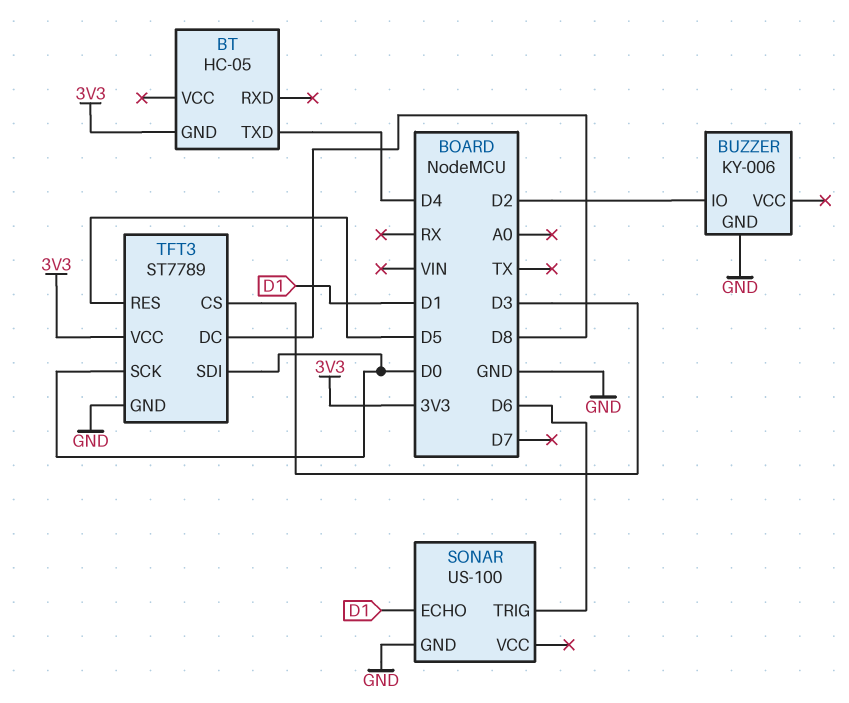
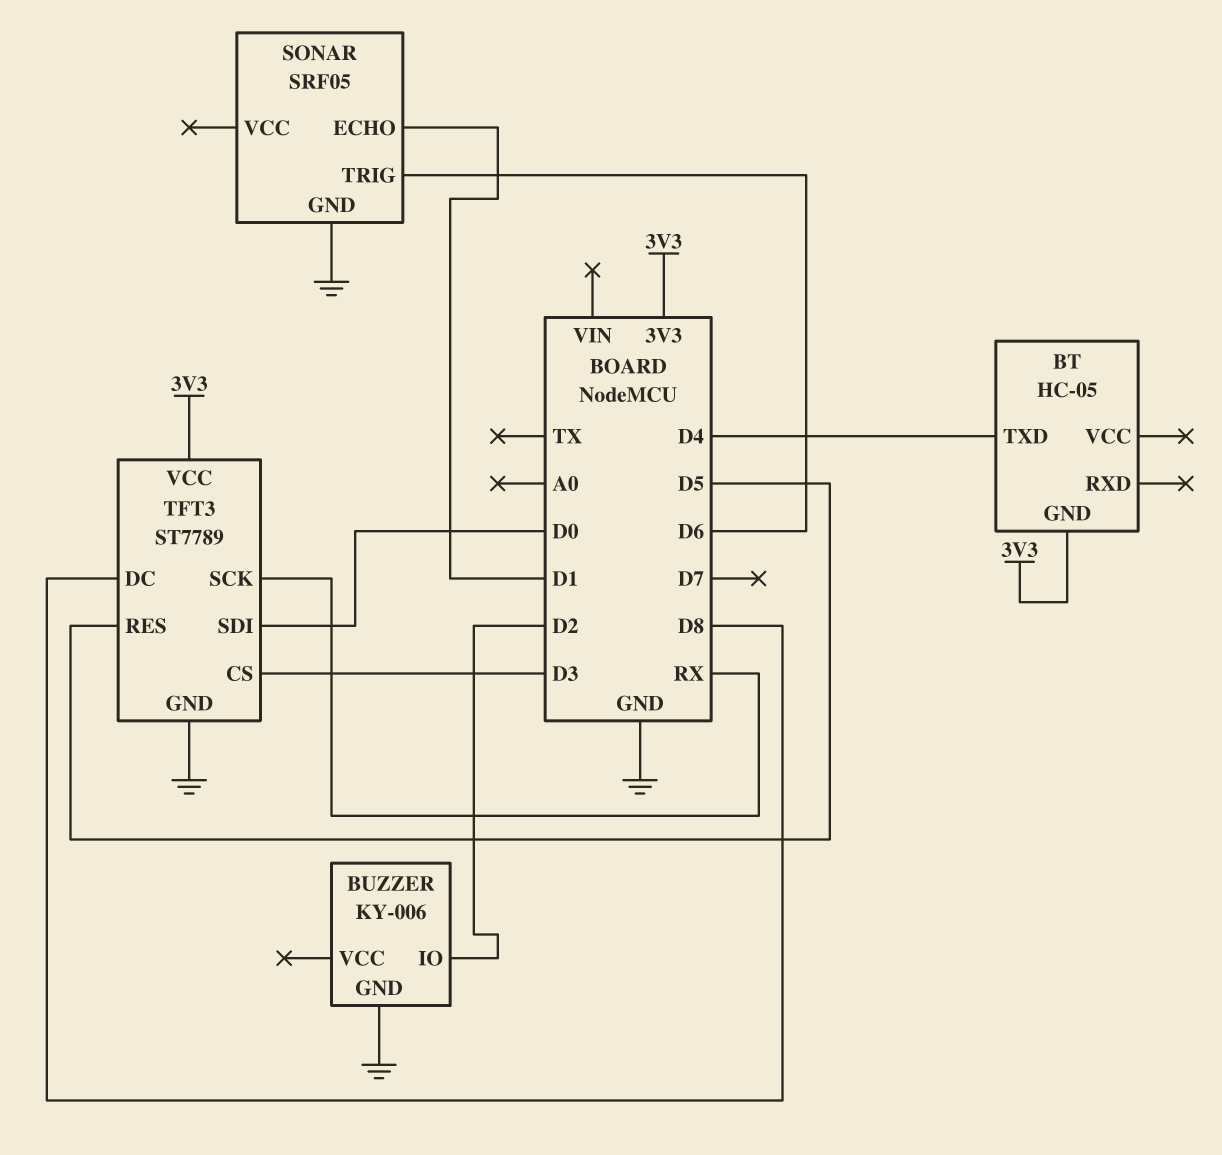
SONAR: US-100 -> SRF05
TFT3 pin SCK: D0 -> RX

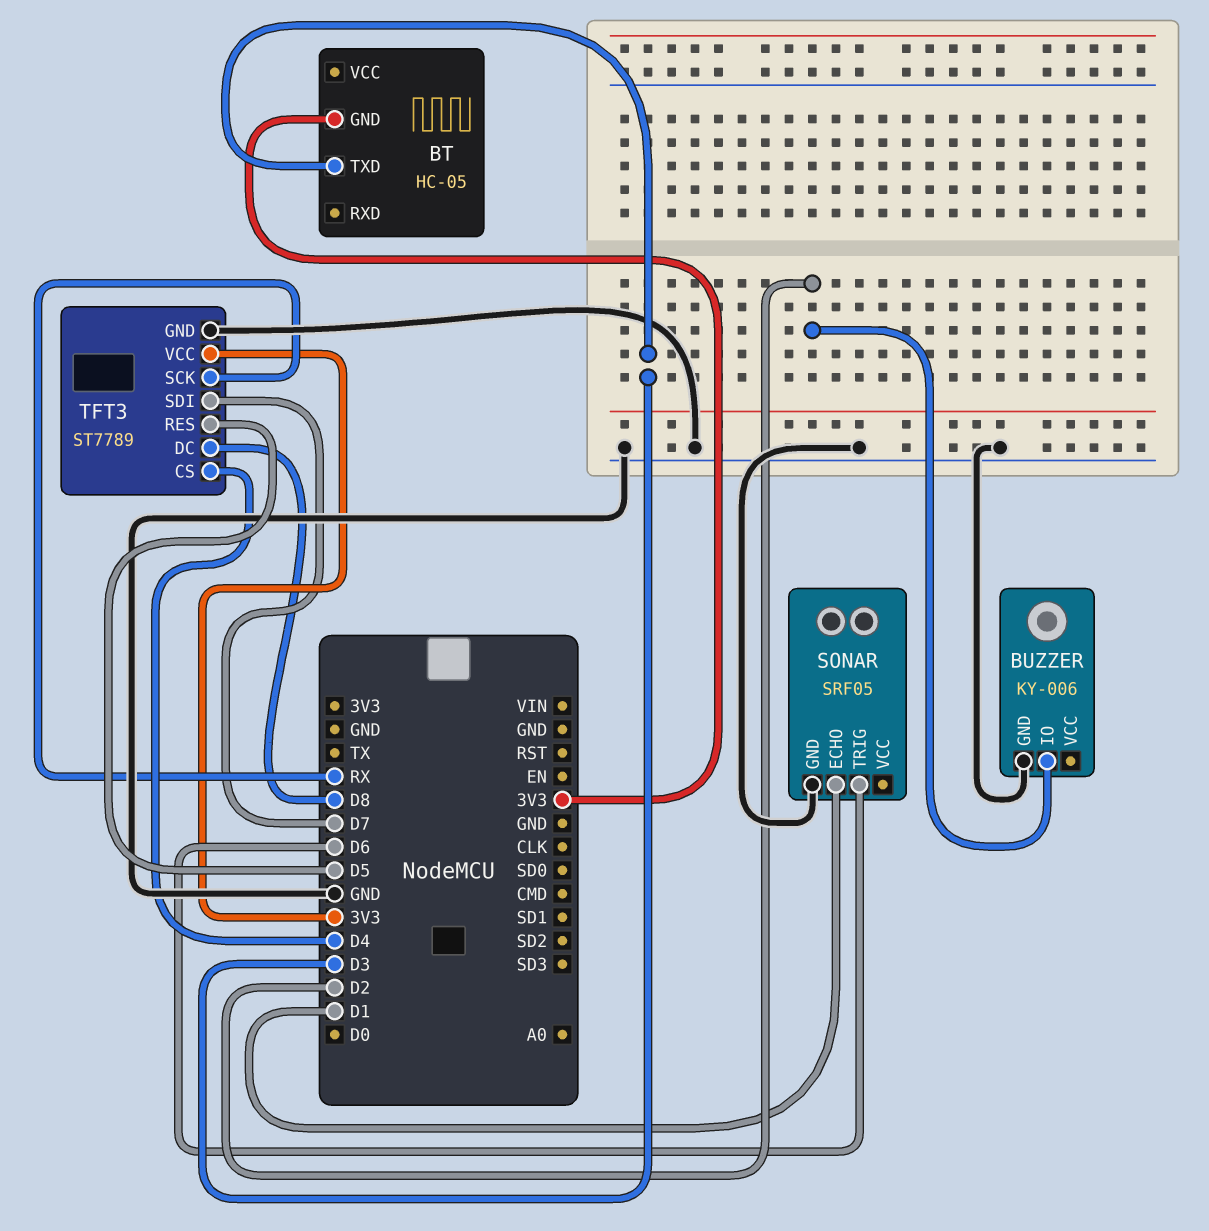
BT pin TXD: D4 -> D3
TFT3 pin CS: D3 -> D4
TFT3 pin SDI: D0 -> D7

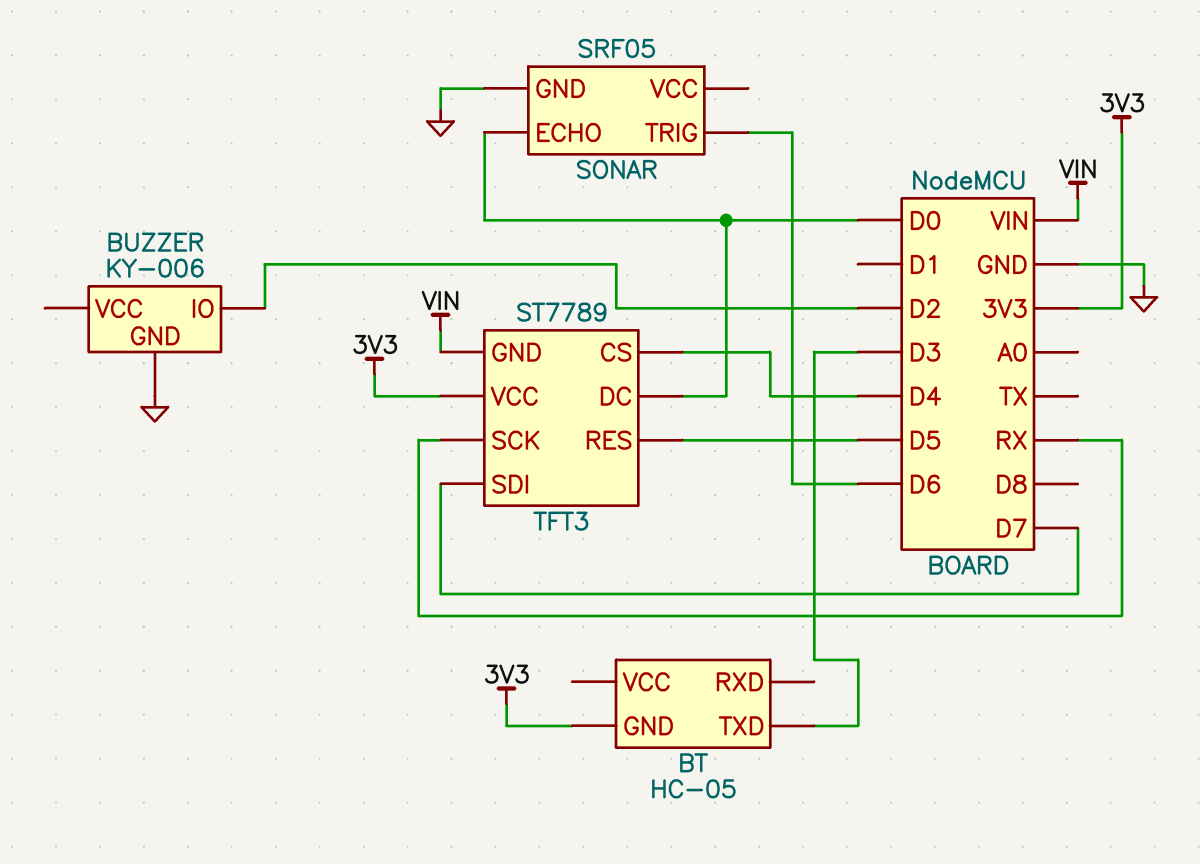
SONAR pin ECHO: D1 -> D0
TFT3 pin DC: D8 -> D0
TFT3 pin GND: GND -> VIN

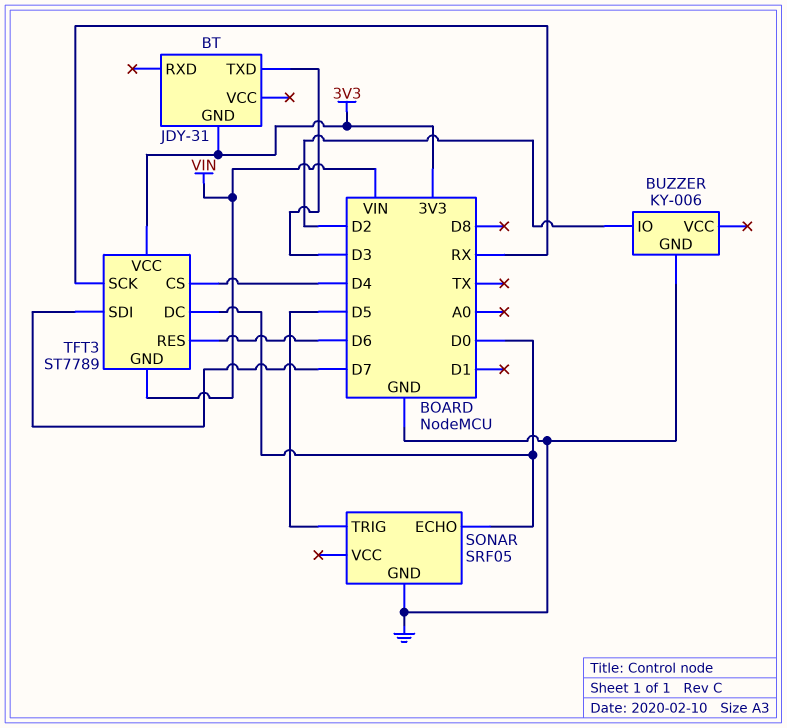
BT: HC-05 -> JDY-31
SONAR pin TRIG: D6 -> D5
TFT3 pin RES: D5 -> D6

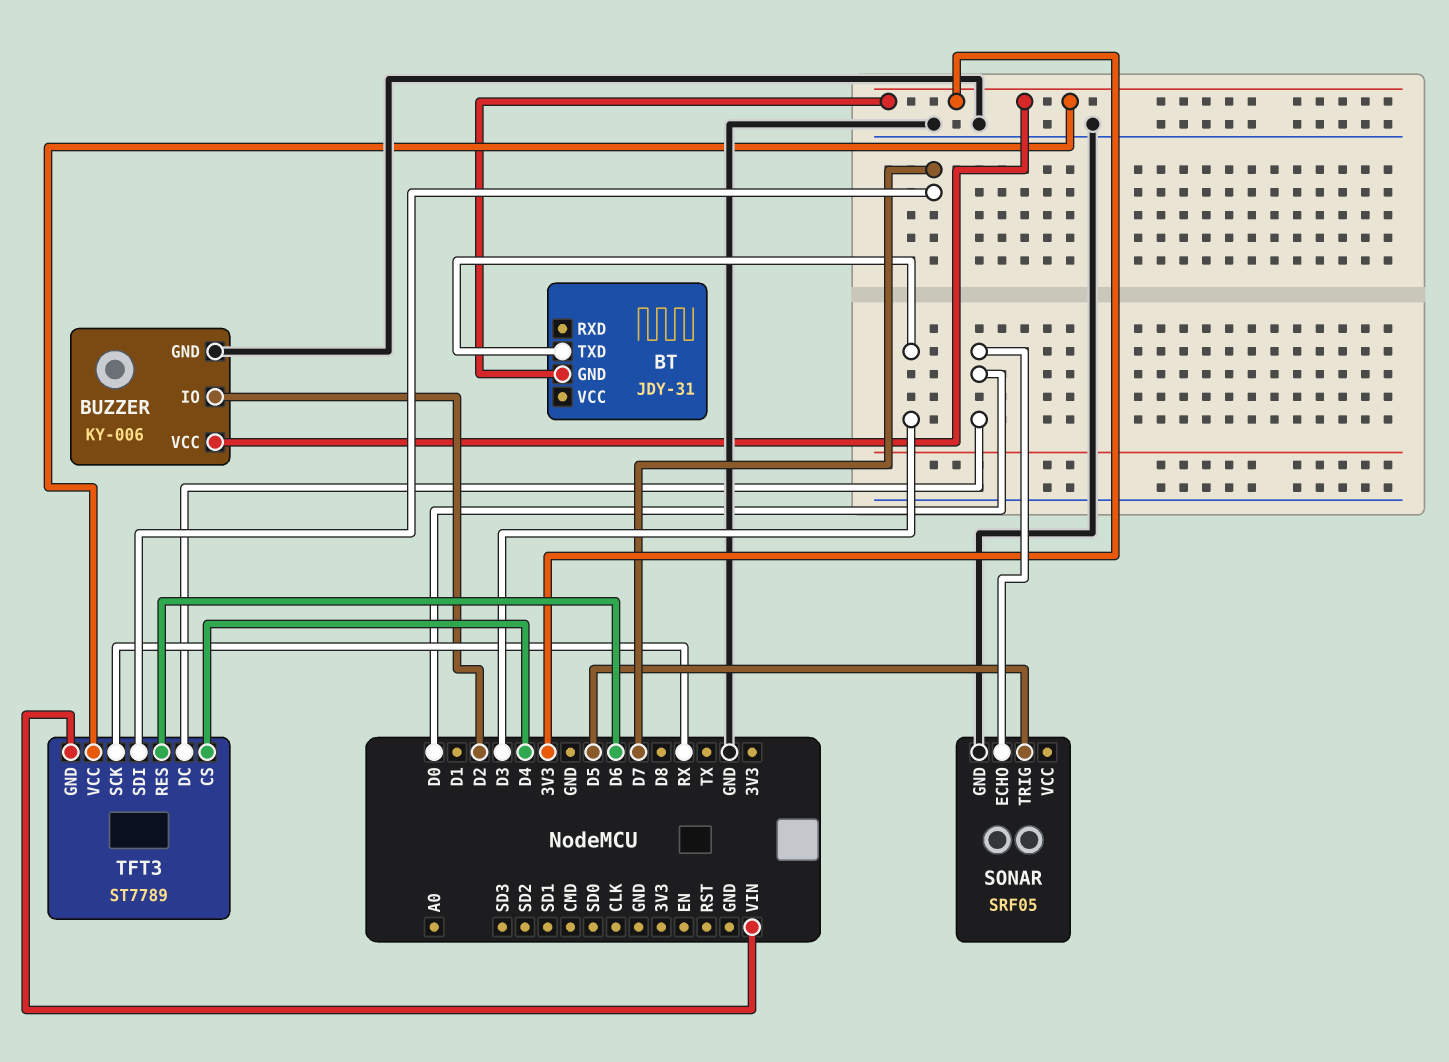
BUZZER pin VCC: none -> 3V3

